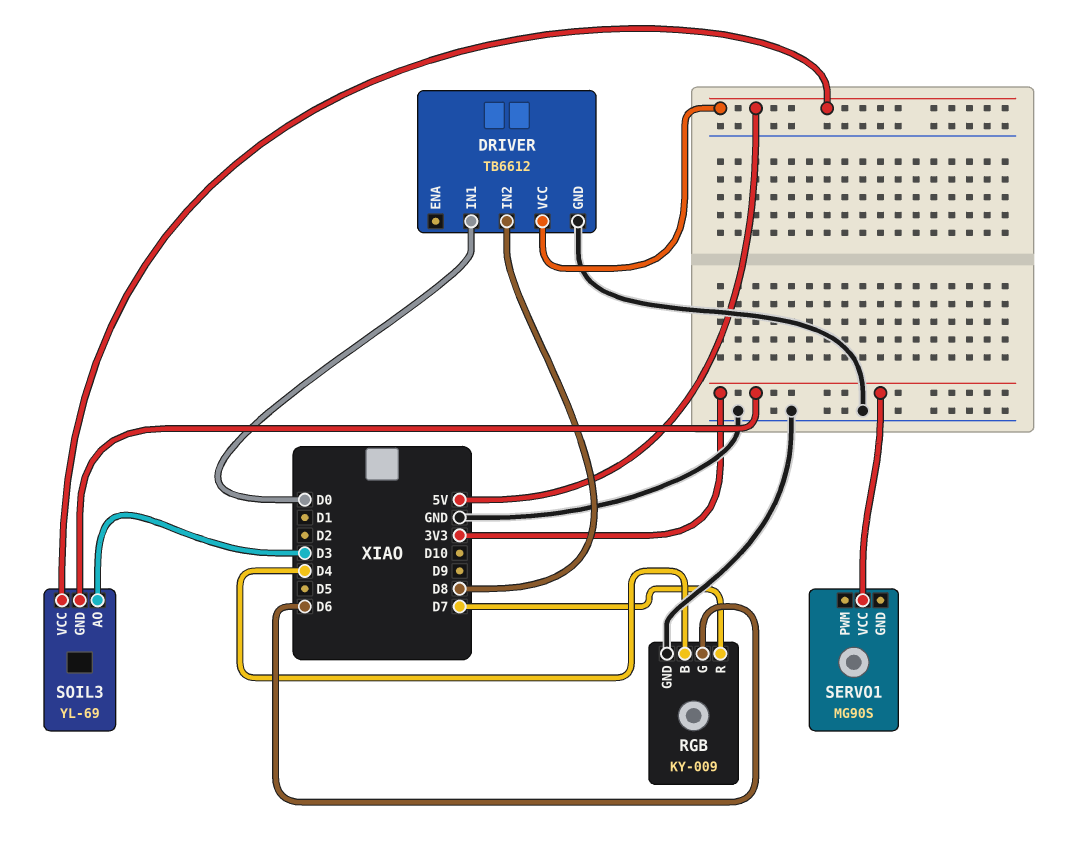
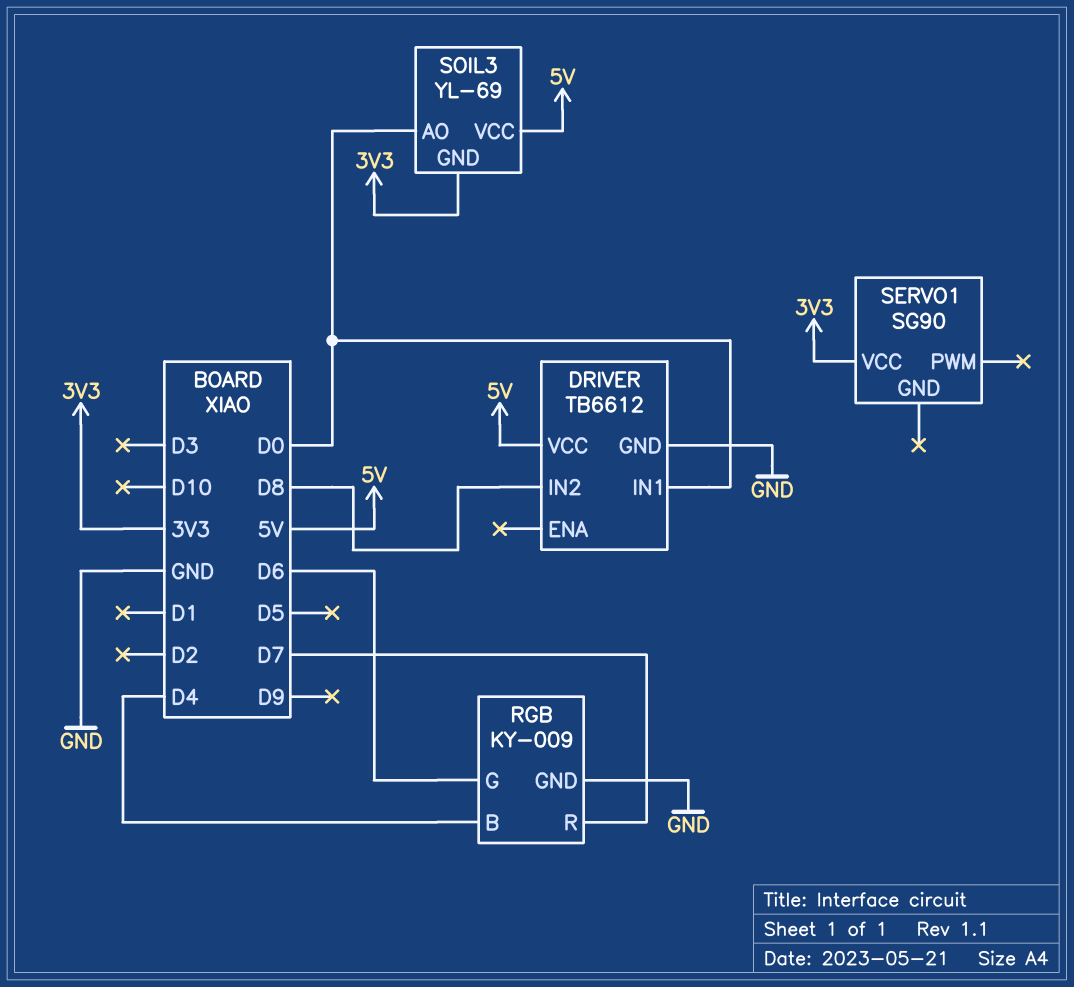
SERVO1: MG90S -> SG90
SOIL3 pin AO: D3 -> D0

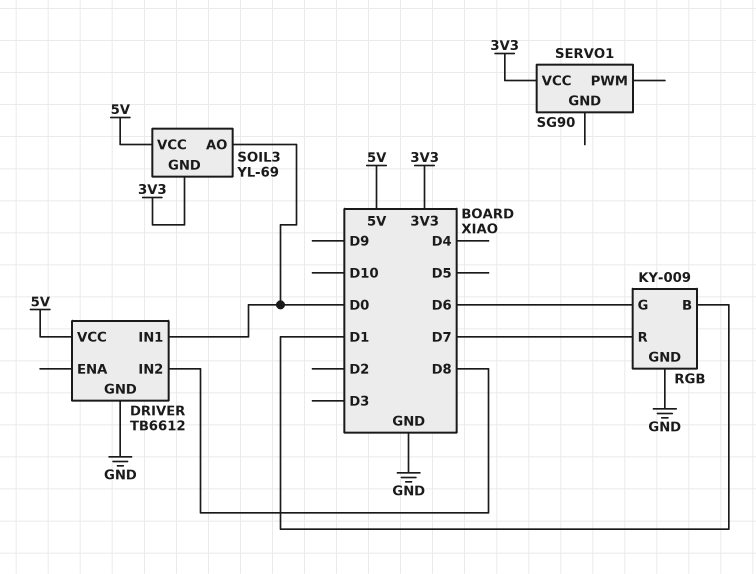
RGB pin B: D4 -> D1

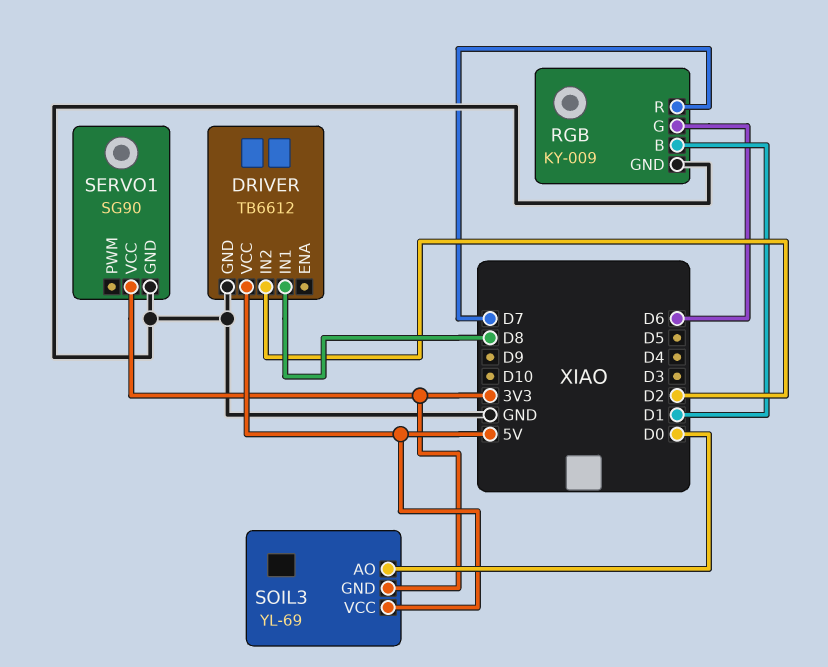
DRIVER pin IN1: D0 -> D8
DRIVER pin IN2: D8 -> D2
SERVO1 pin GND: none -> GND

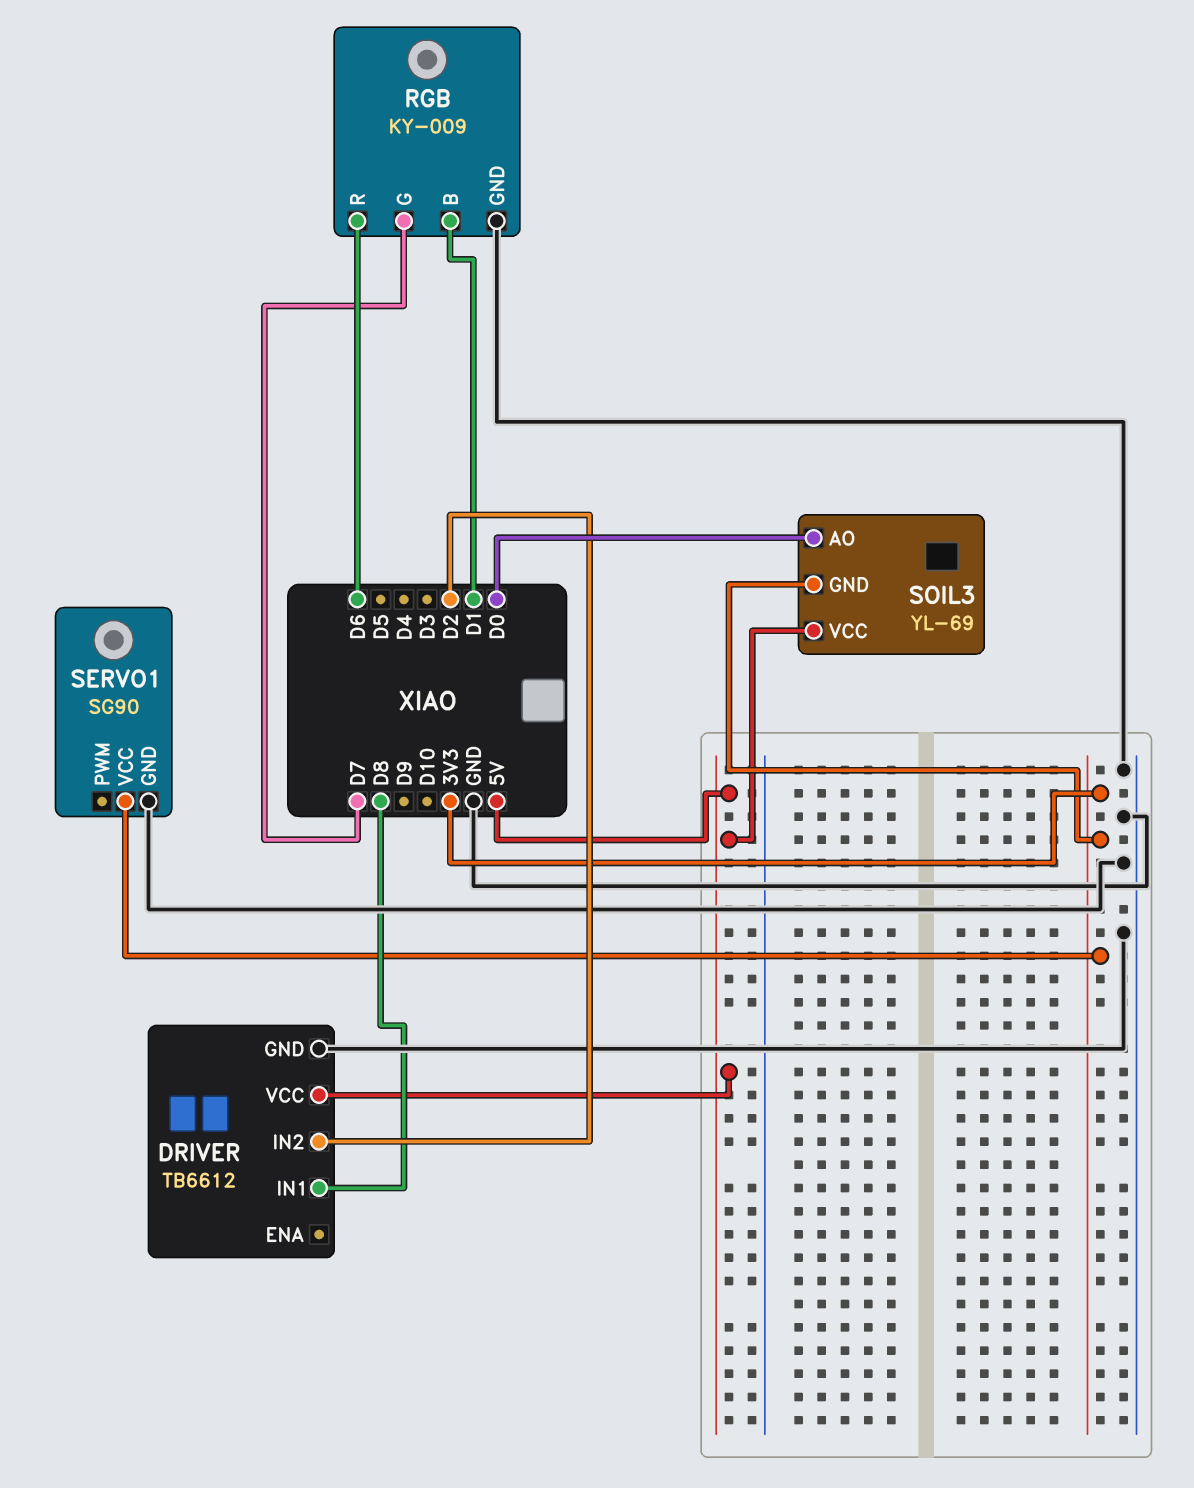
RGB pin G: D6 -> D7
RGB pin R: D7 -> D6

